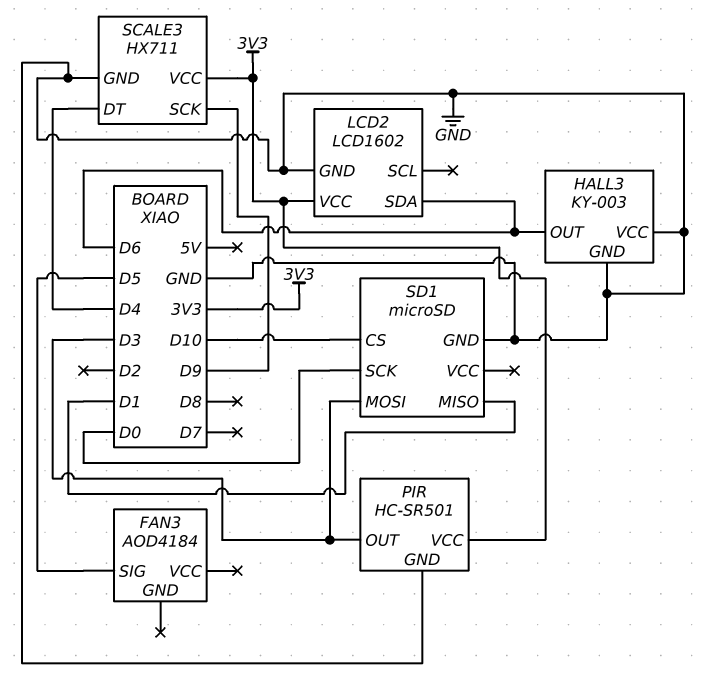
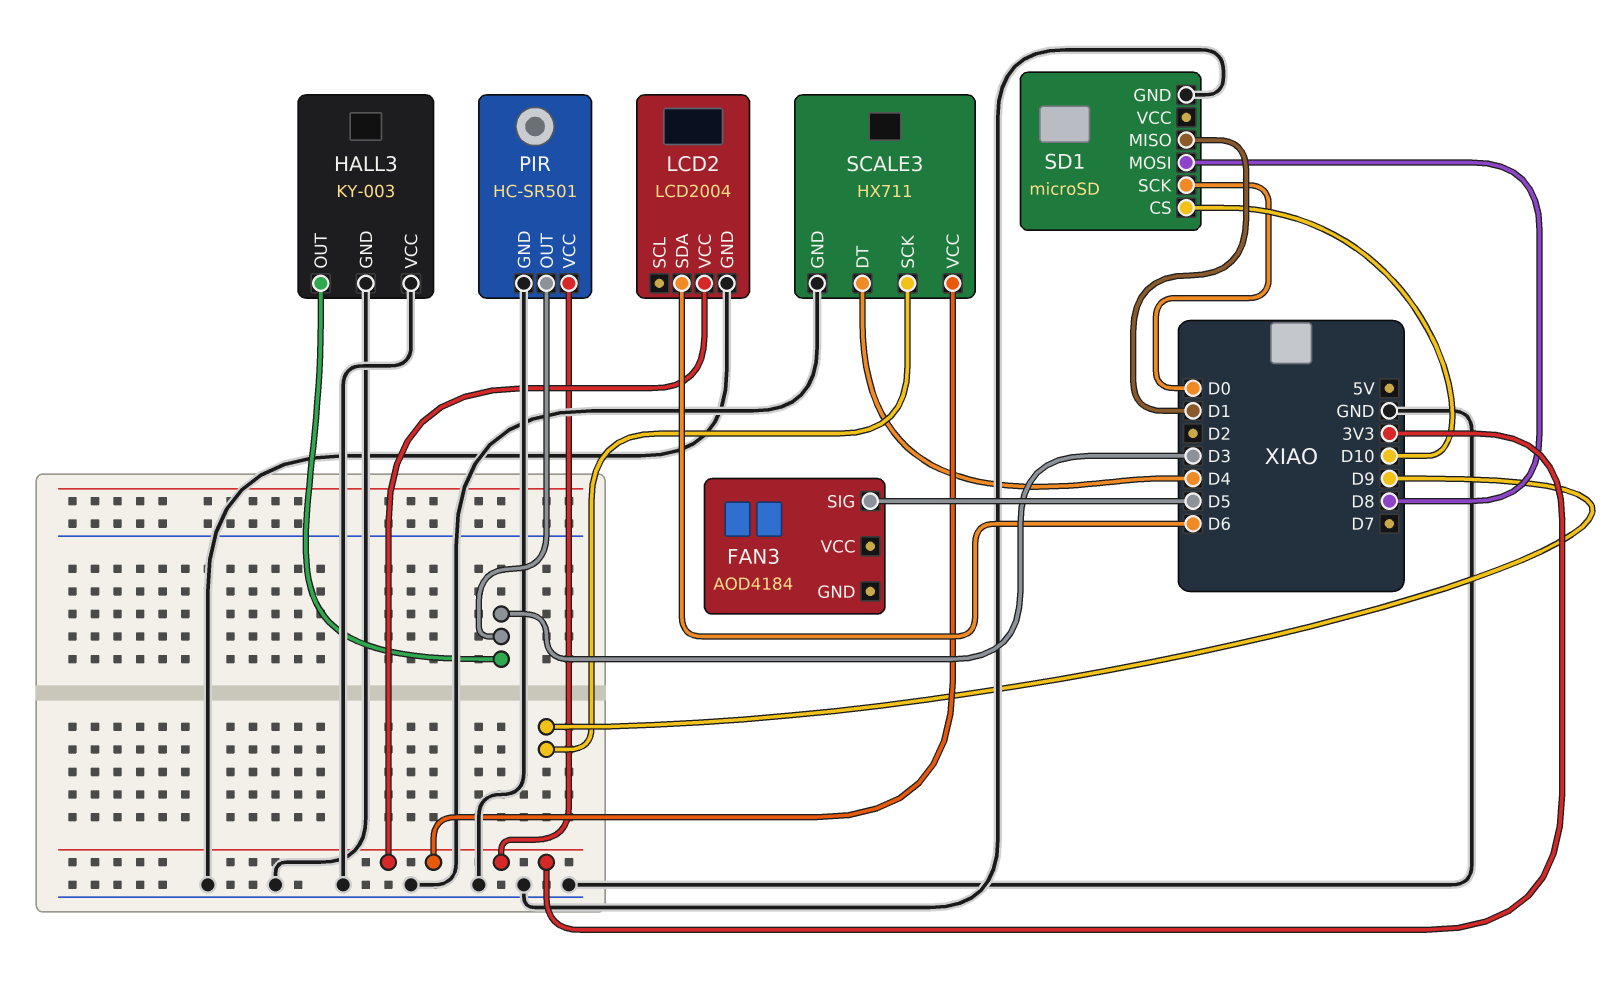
HALL3 pin OUT: D6 -> D3
LCD2: LCD1602 -> LCD2004
SD1 pin MOSI: D3 -> D8

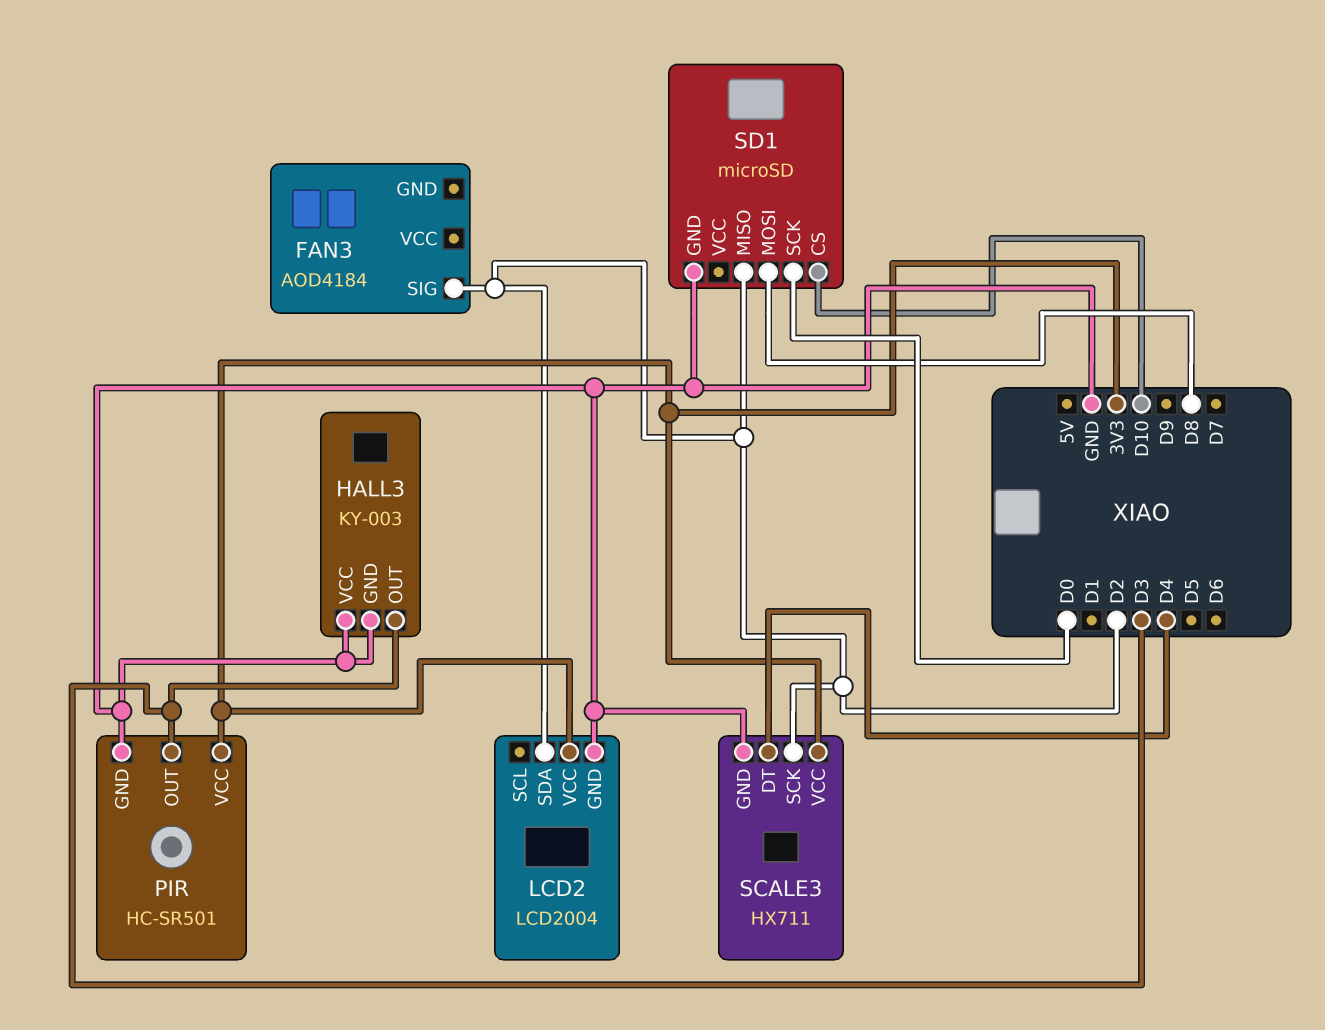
FAN3 pin SIG: D5 -> D2
LCD2 pin SDA: D6 -> D2
SCALE3 pin SCK: D9 -> D2
SD1 pin MISO: D1 -> D2

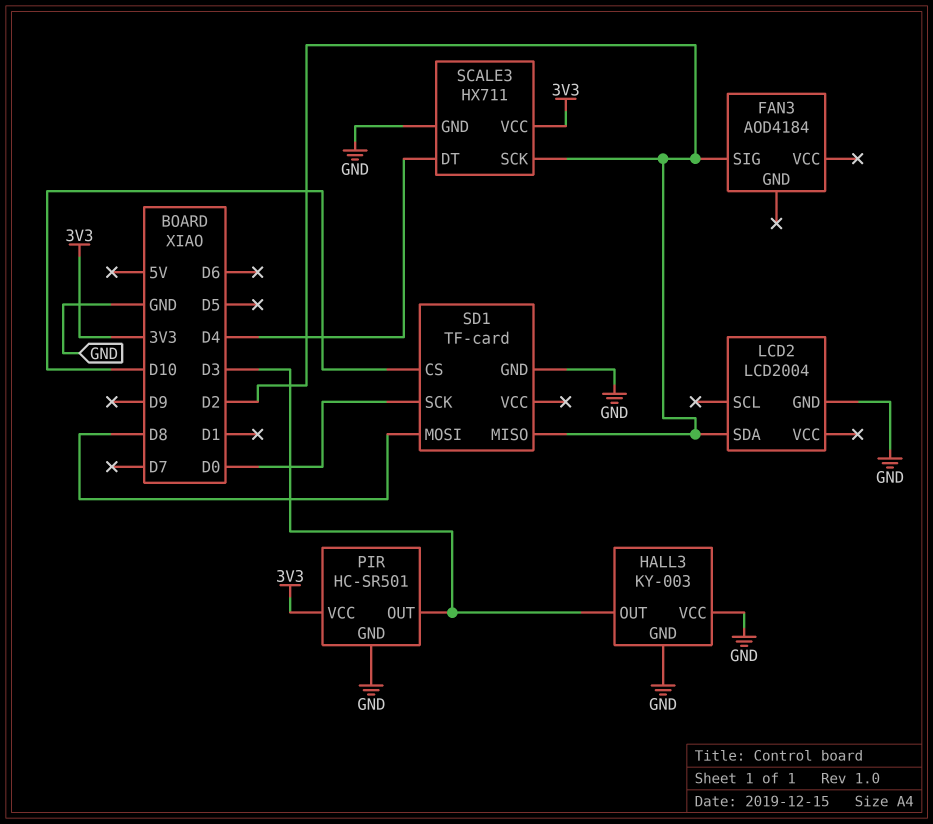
LCD2 pin VCC: 3V3 -> none
SD1: microSD -> TF-card

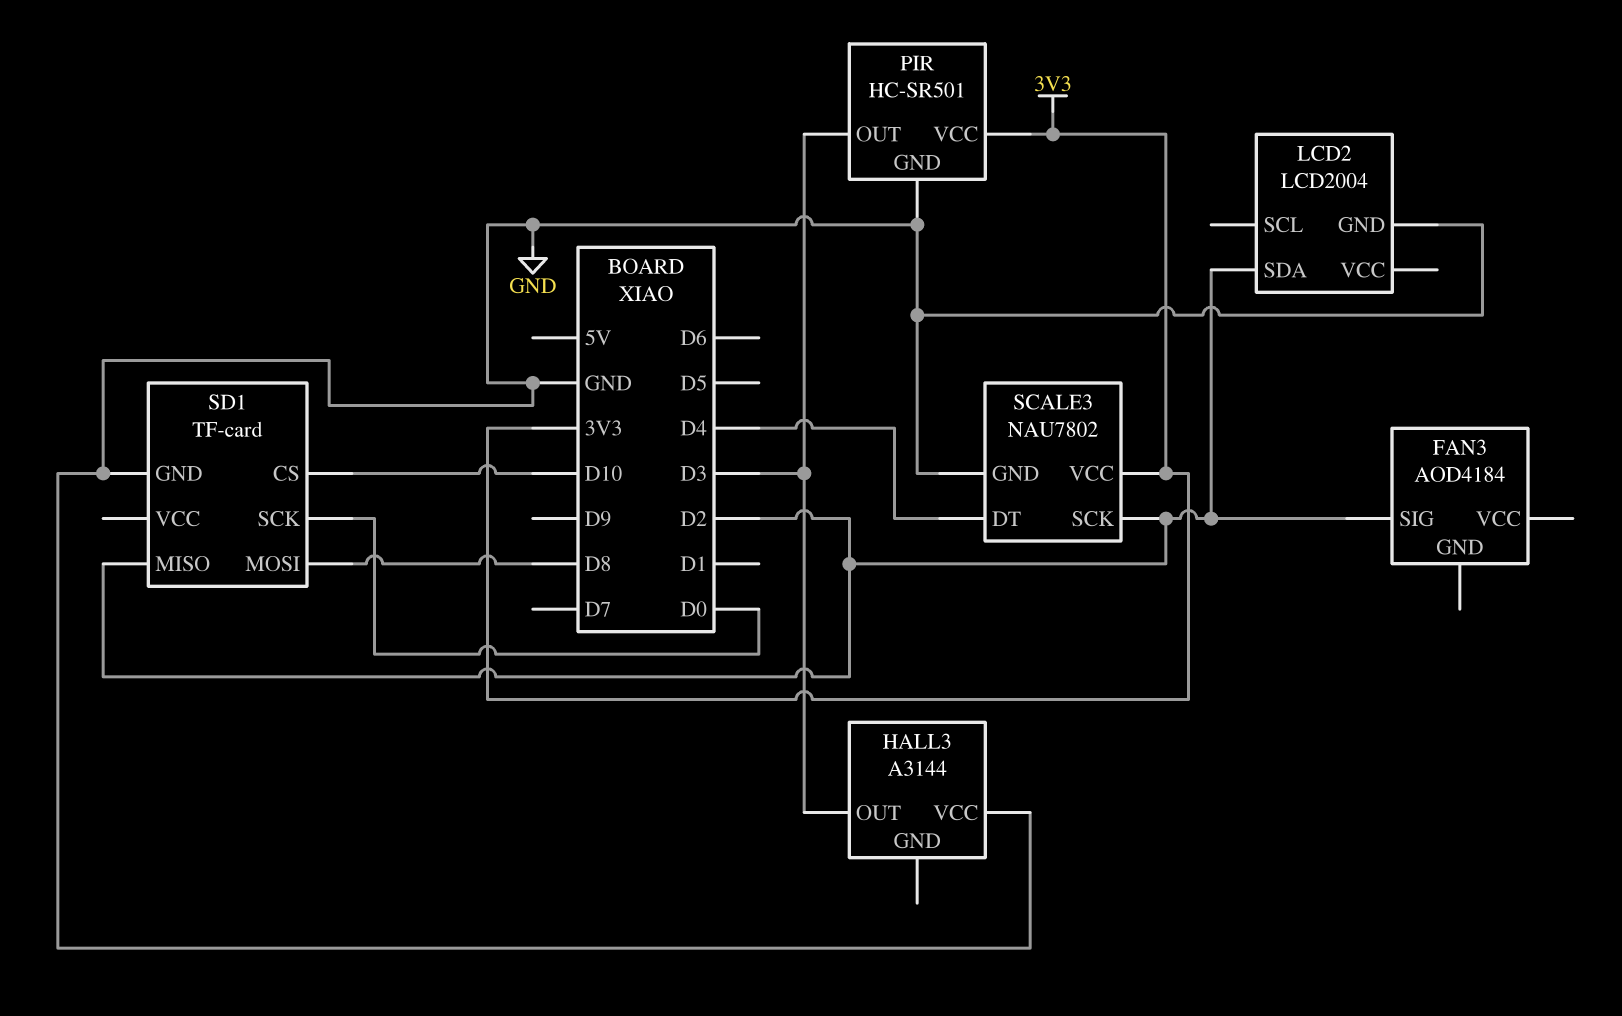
HALL3: KY-003 -> A3144
HALL3 pin GND: GND -> none
SCALE3: HX711 -> NAU7802

